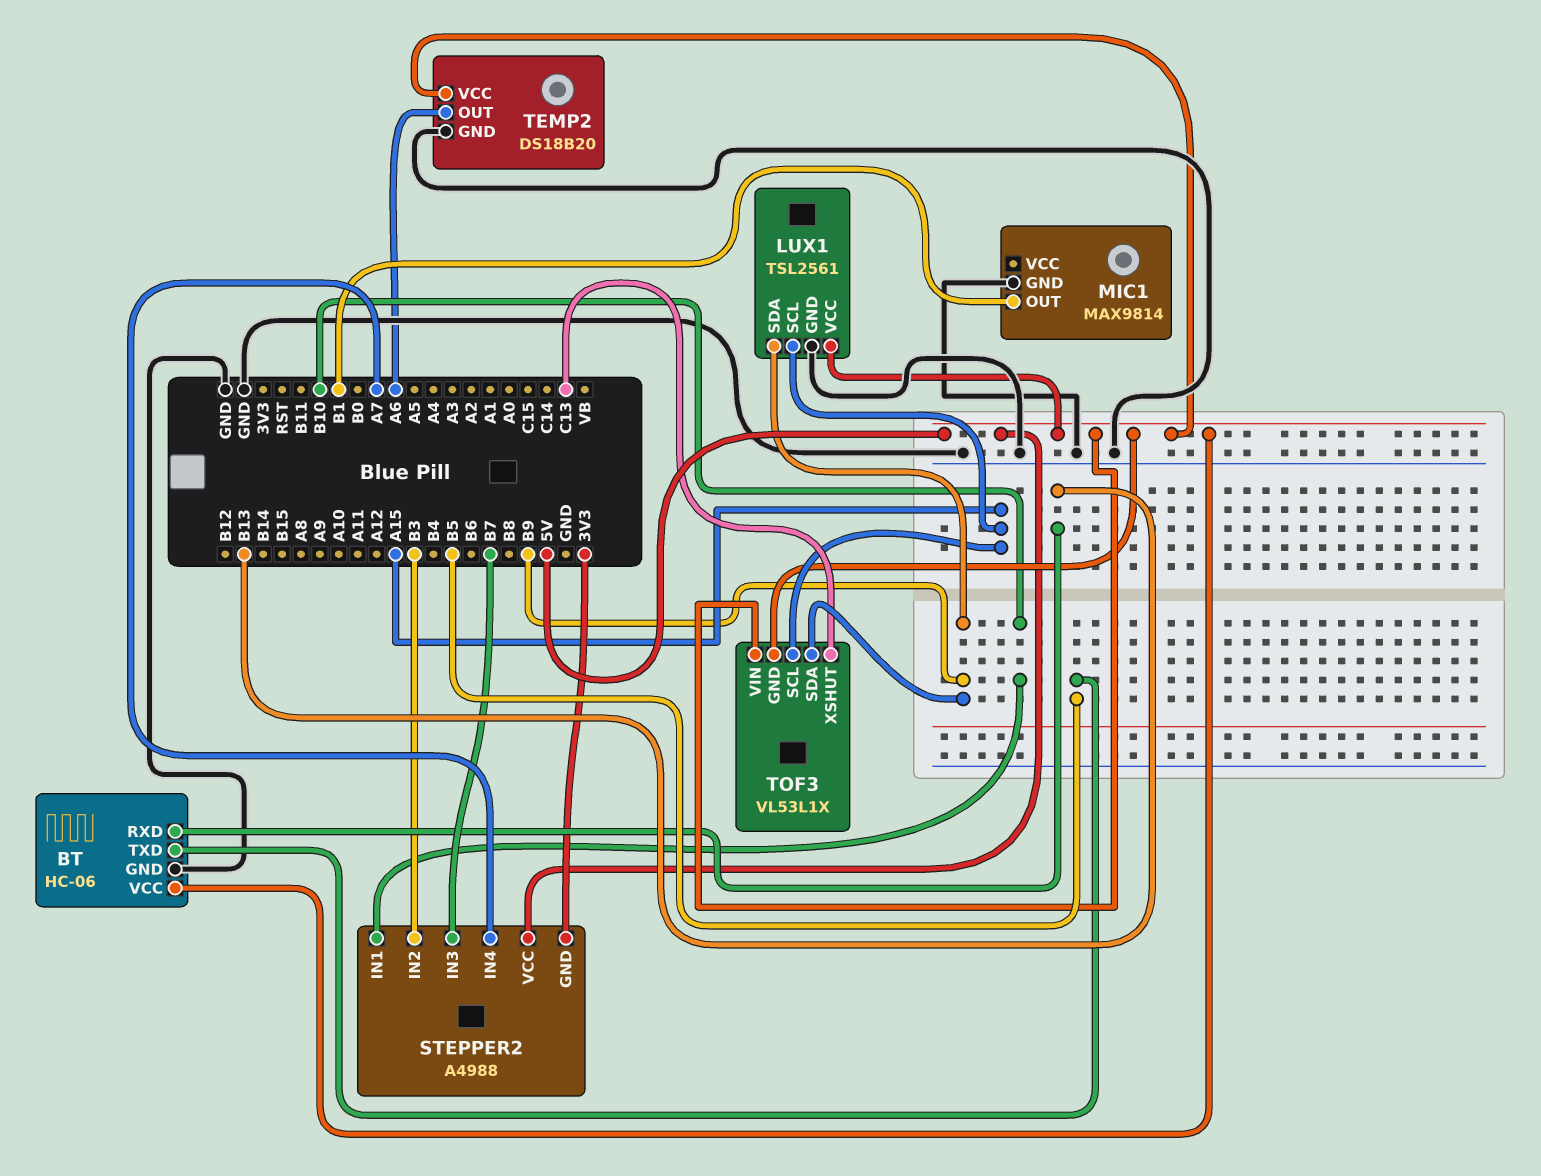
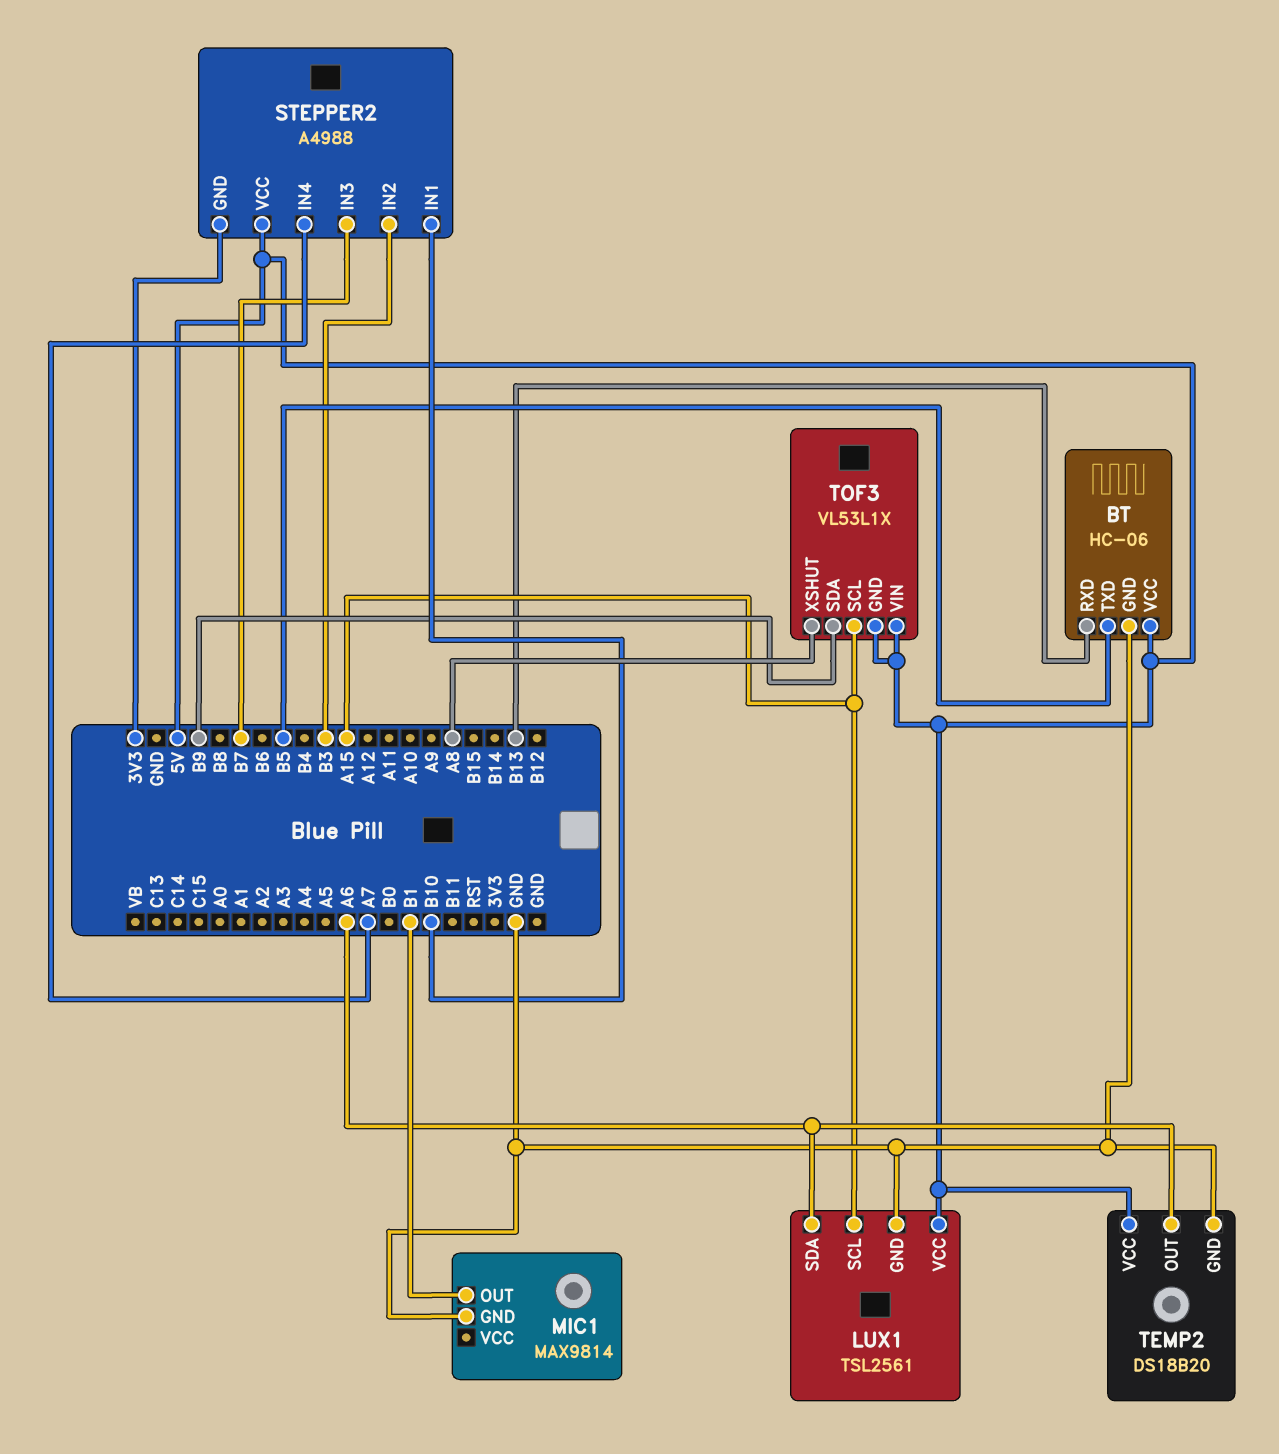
LUX1 pin SDA: B9 -> A6
TOF3 pin XSHUT: C13 -> A8

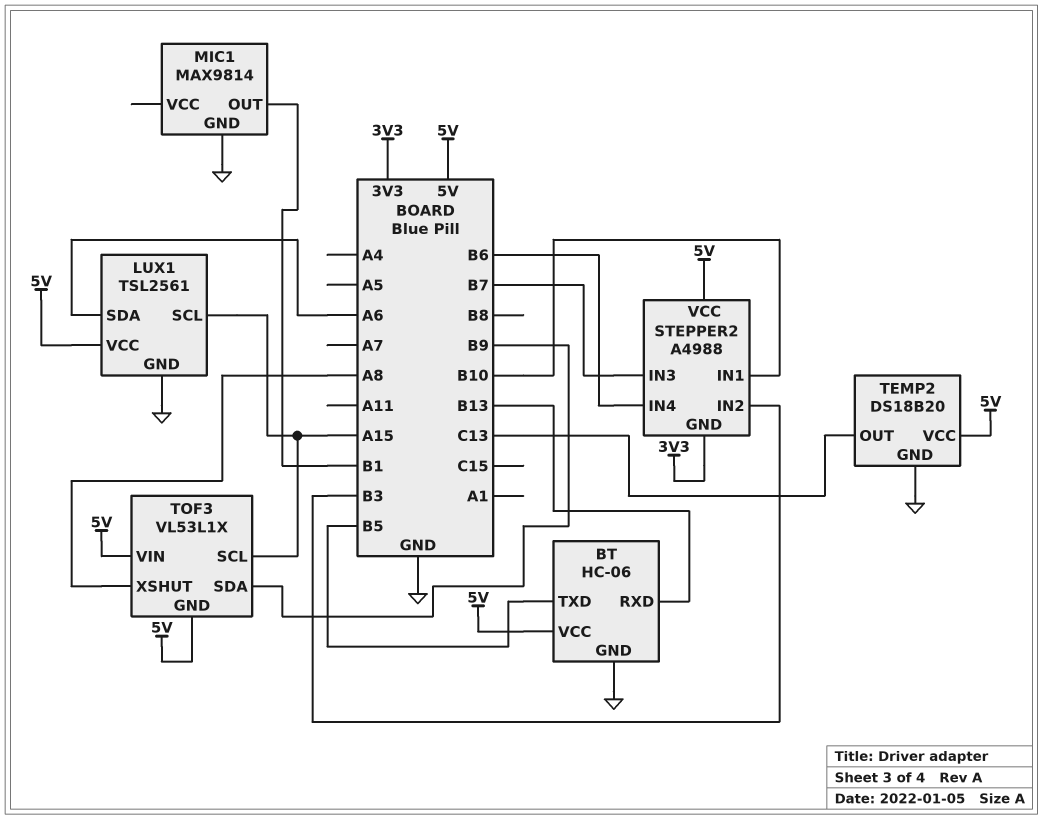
STEPPER2 pin IN4: A7 -> B6
TEMP2 pin OUT: A6 -> C13

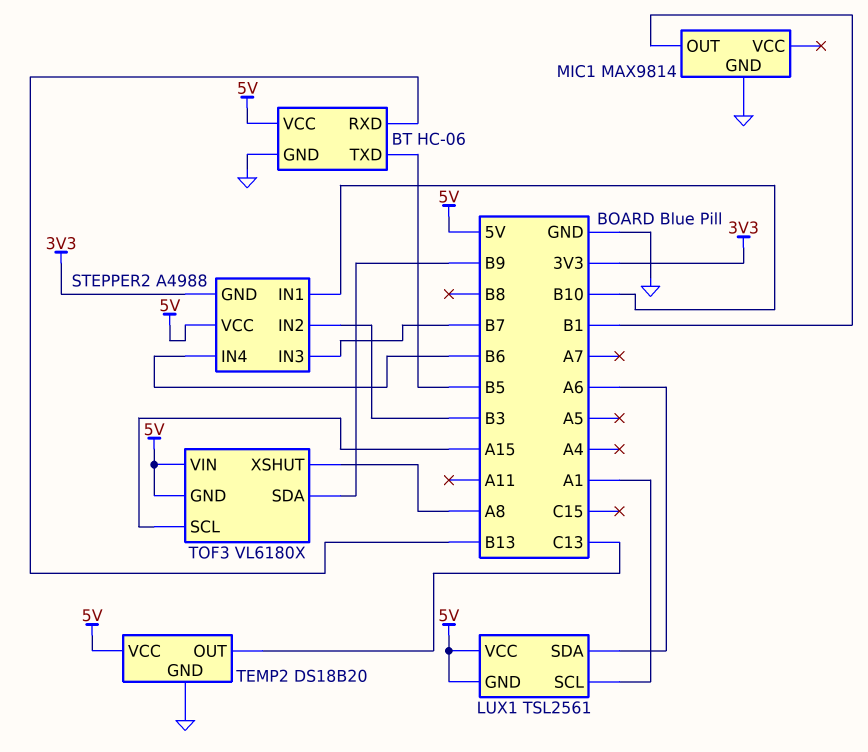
LUX1 pin GND: GND -> 5V
LUX1 pin SCL: A15 -> A1
TOF3: VL53L1X -> VL6180X

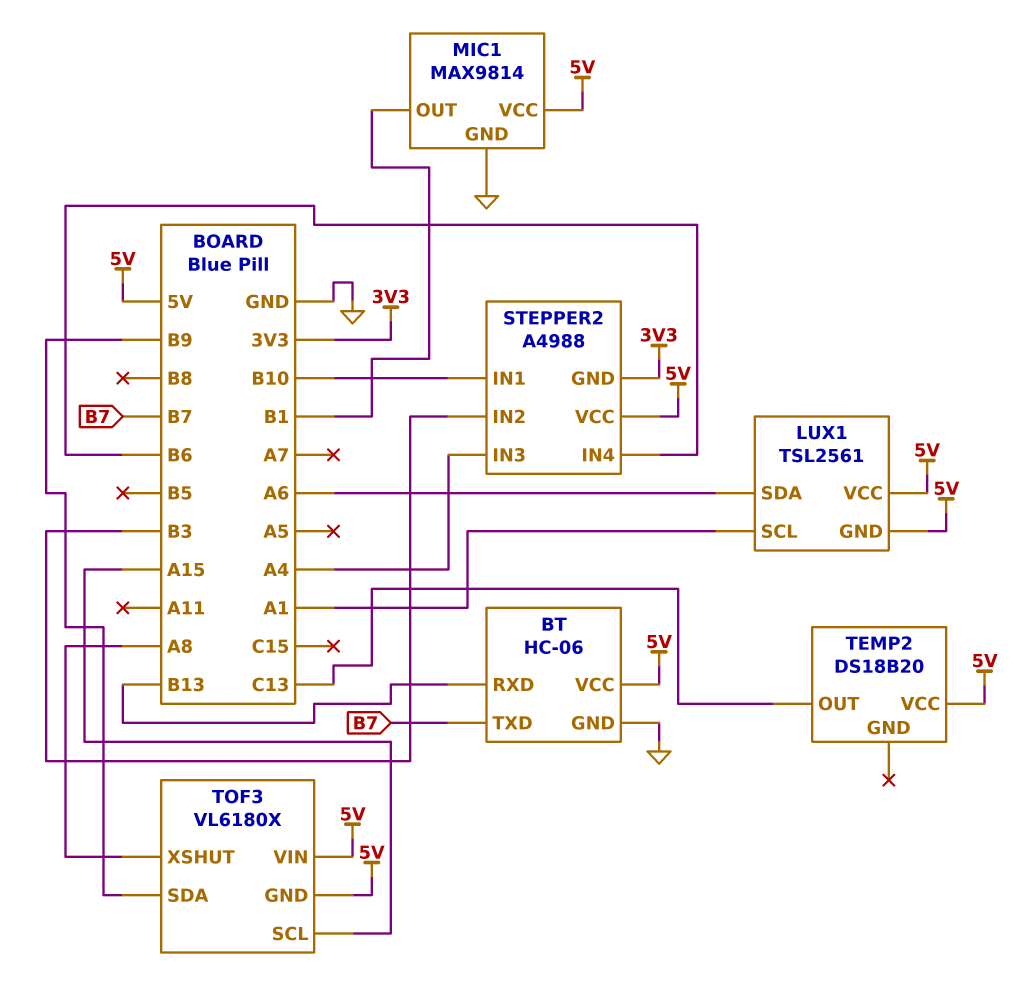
BT pin TXD: B5 -> B7
MIC1 pin VCC: none -> 5V
STEPPER2 pin IN3: B7 -> A4
TEMP2 pin GND: GND -> none

